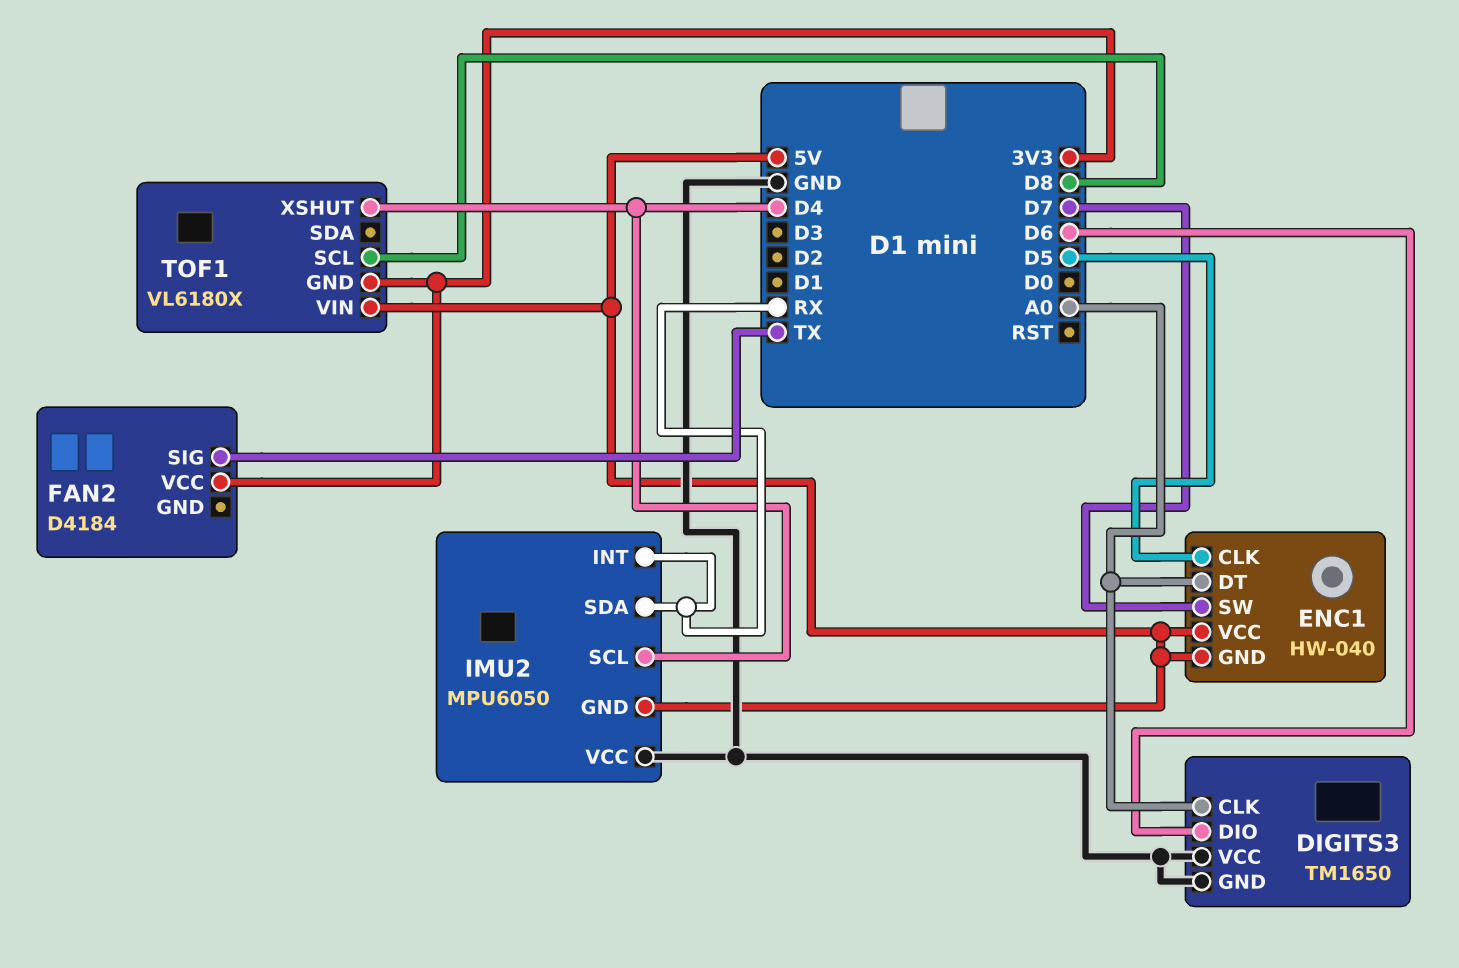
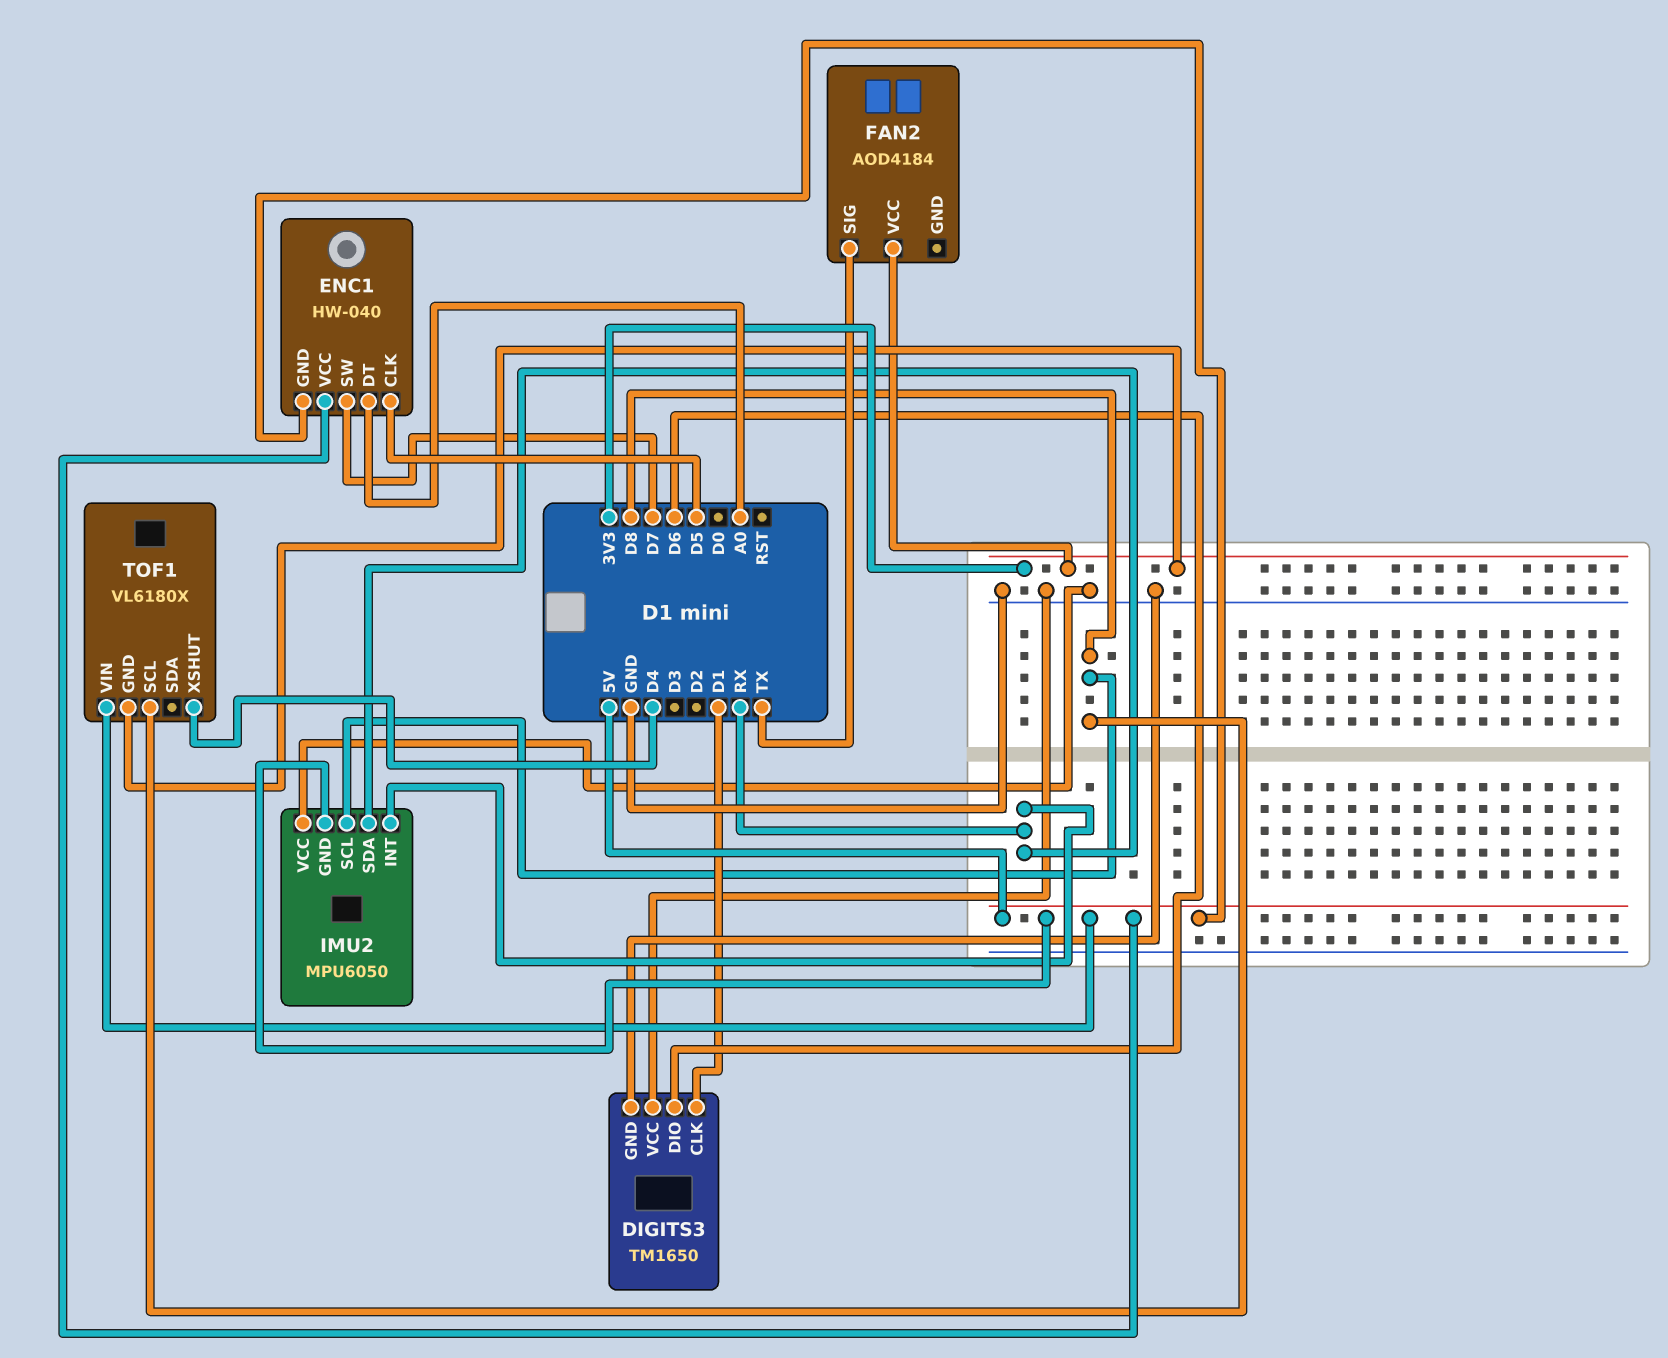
DIGITS3 pin CLK: A0 -> D1
FAN2: D4184 -> AOD4184
IMU2 pin SCL: D4 -> D8

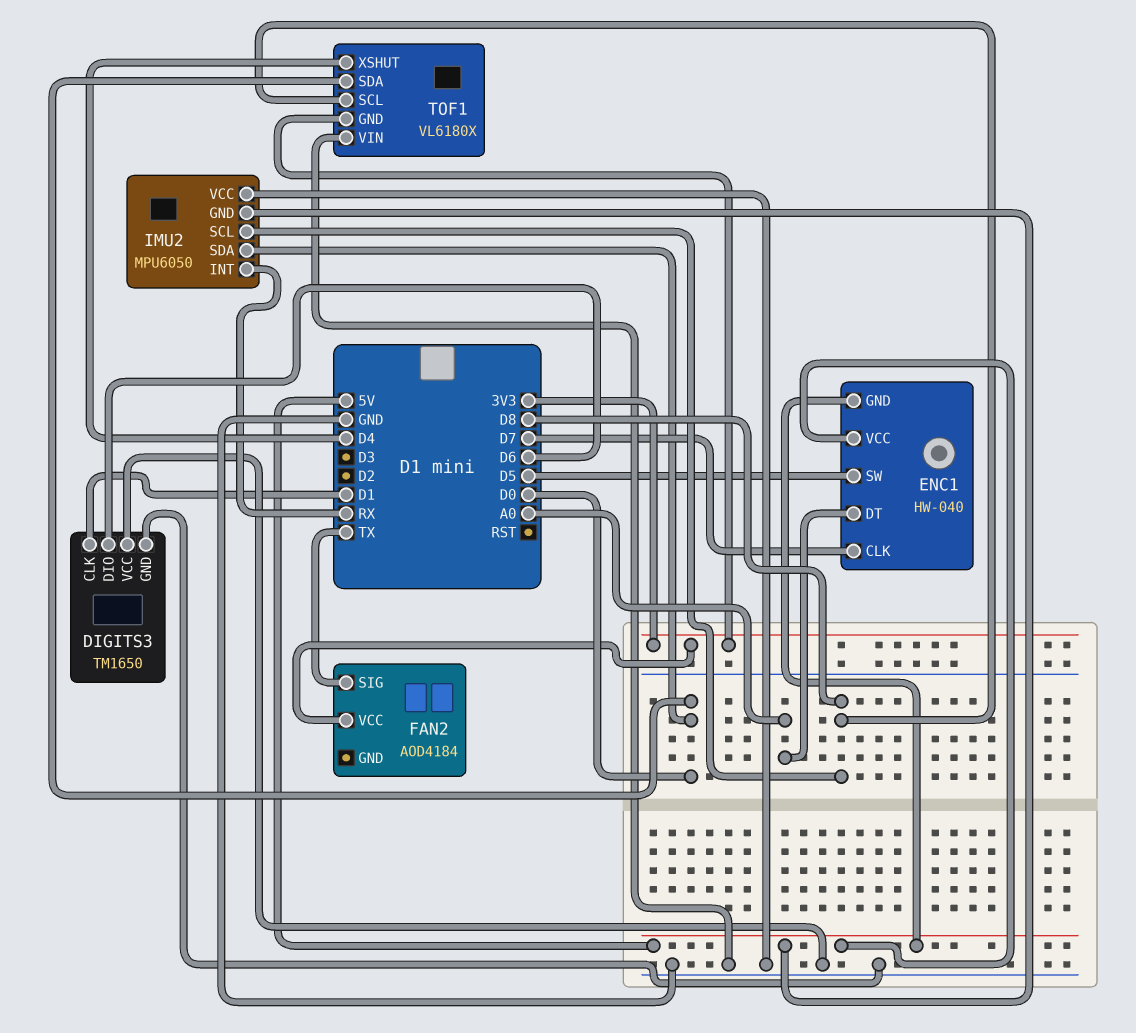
ENC1 pin CLK: D5 -> D7
ENC1 pin SW: D7 -> D5
IMU2 pin SDA: RX -> D0
TOF1 pin SDA: none -> D0
TOF1 pin VIN: 5V -> GND

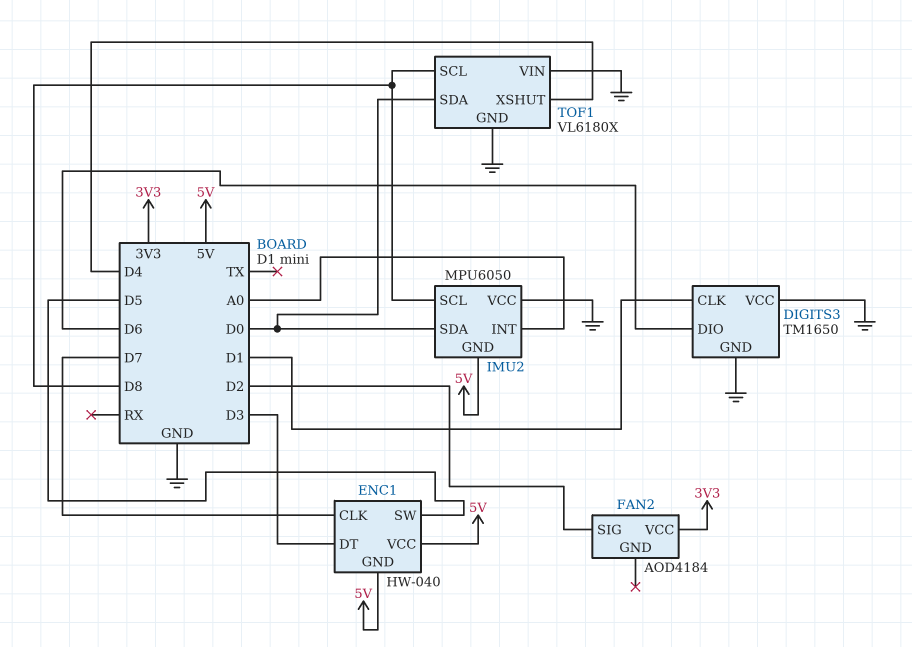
ENC1 pin DT: A0 -> D3
FAN2 pin SIG: TX -> D2
IMU2 pin INT: RX -> A0
TOF1 pin GND: 3V3 -> GND

